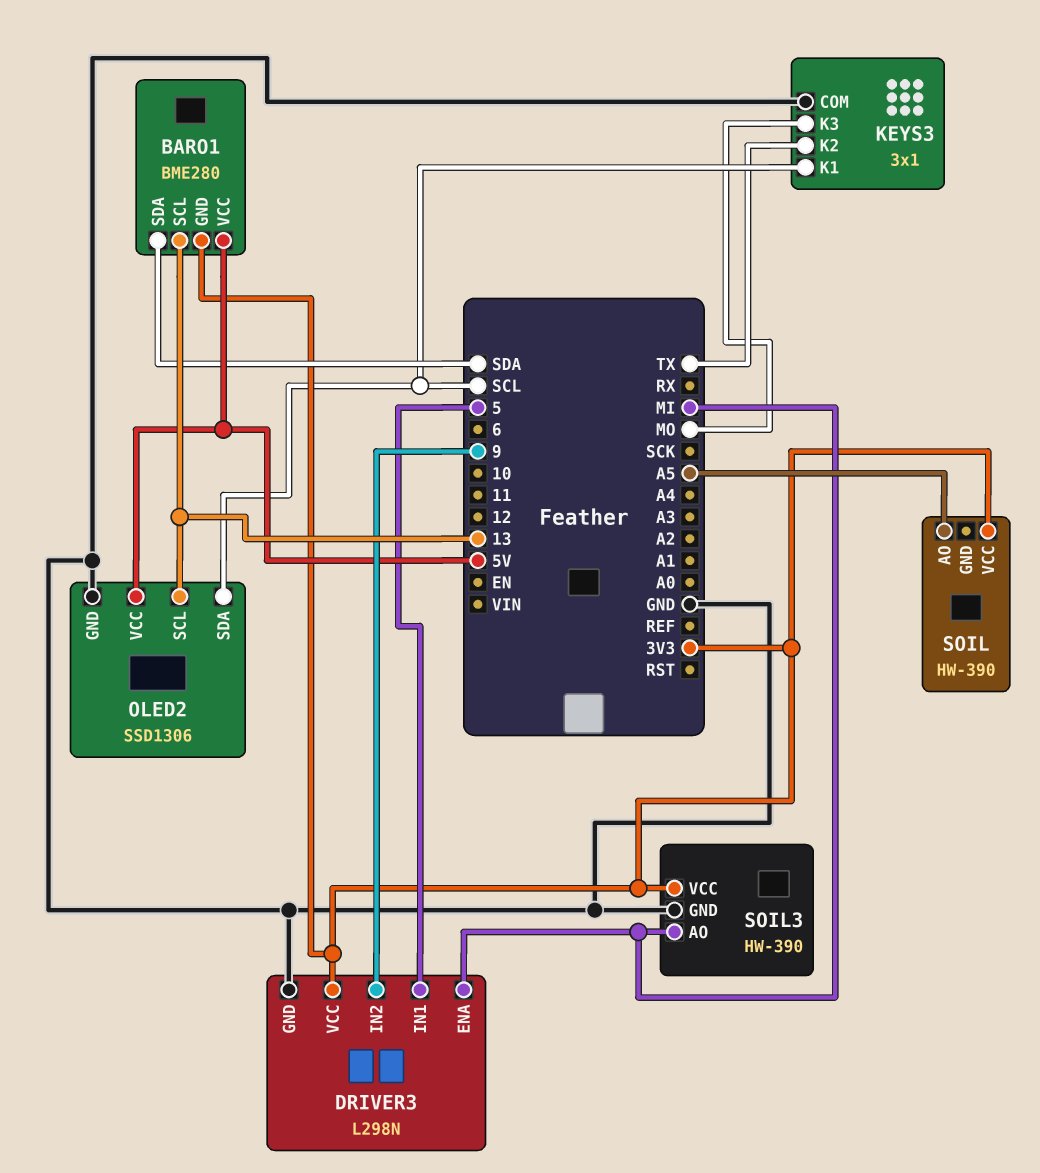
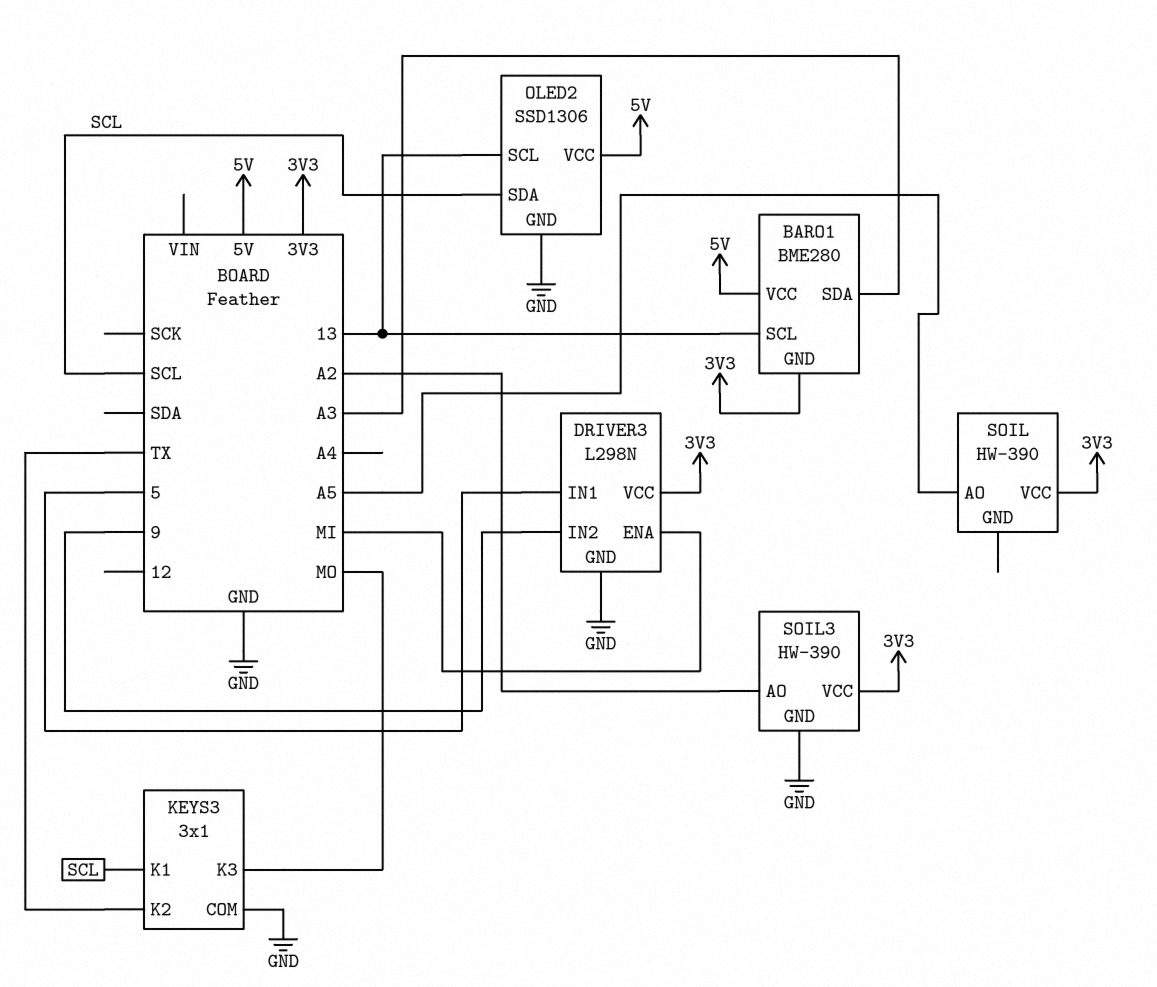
BARO1 pin SDA: SDA -> A3
SOIL3 pin AO: MI -> A2

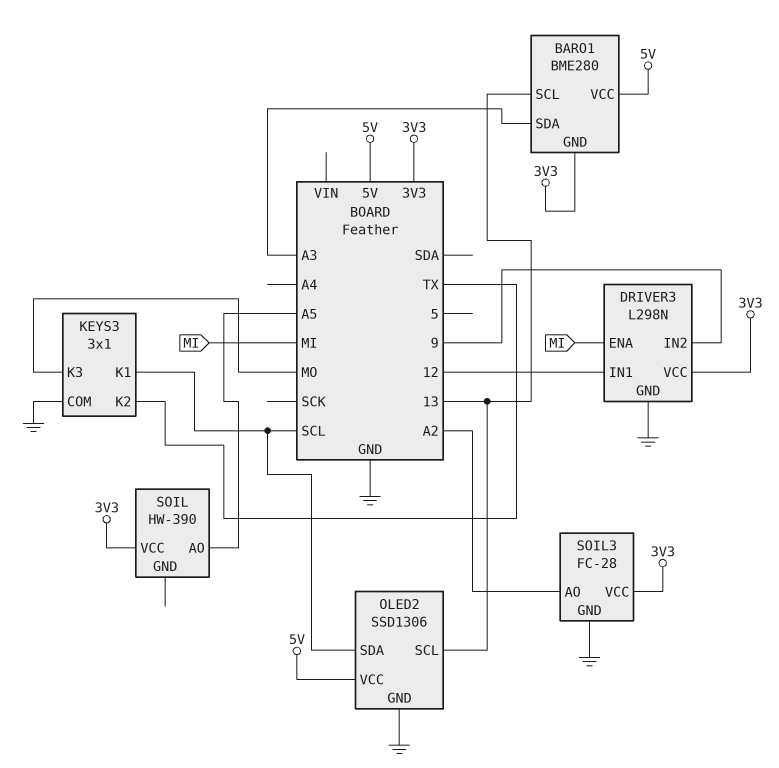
DRIVER3 pin IN1: 5 -> 12
SOIL3: HW-390 -> FC-28

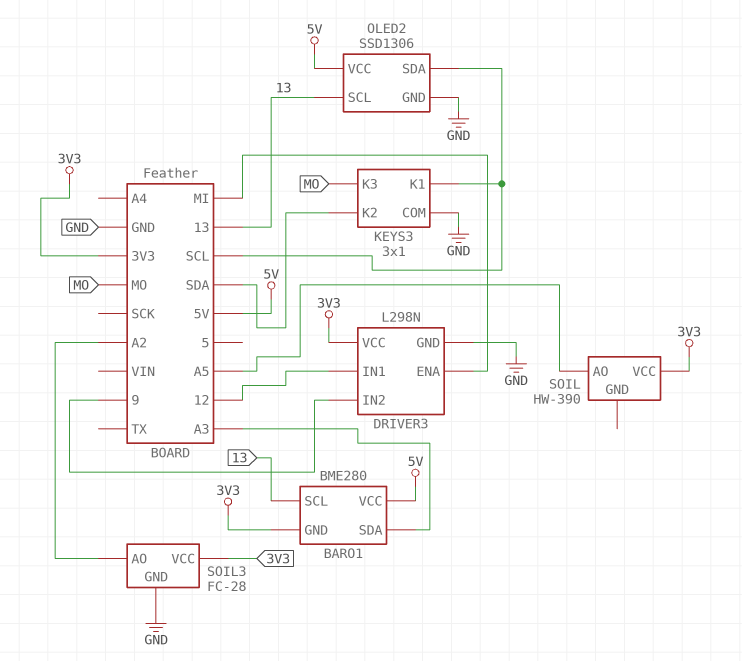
KEYS3 pin K2: TX -> SDA

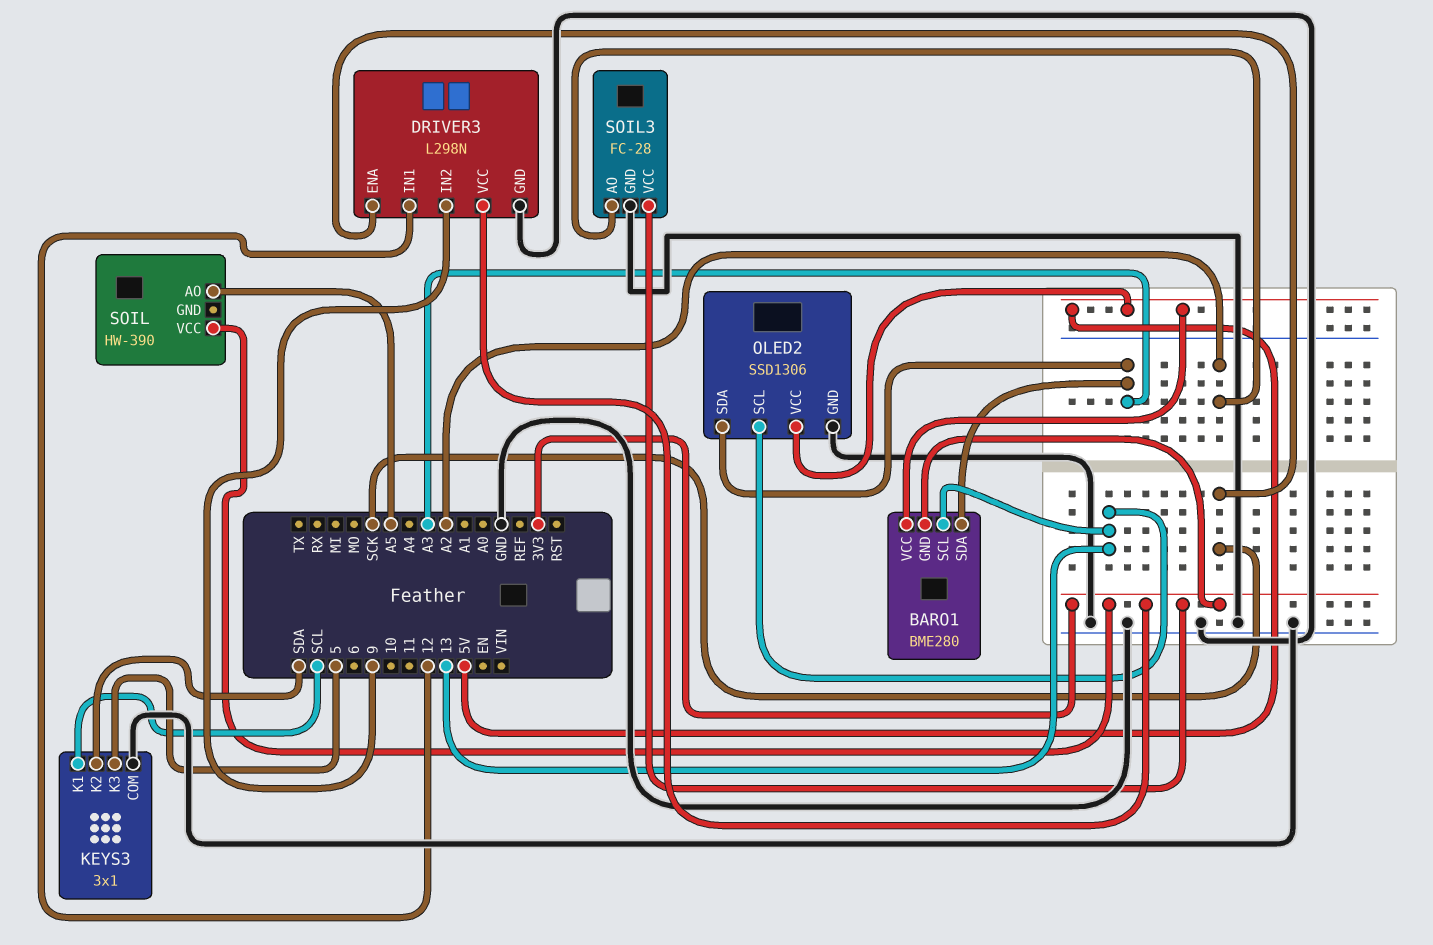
DRIVER3 pin ENA: MI -> SCK
KEYS3 pin K3: MO -> 5
OLED2 pin SDA: SCL -> A3

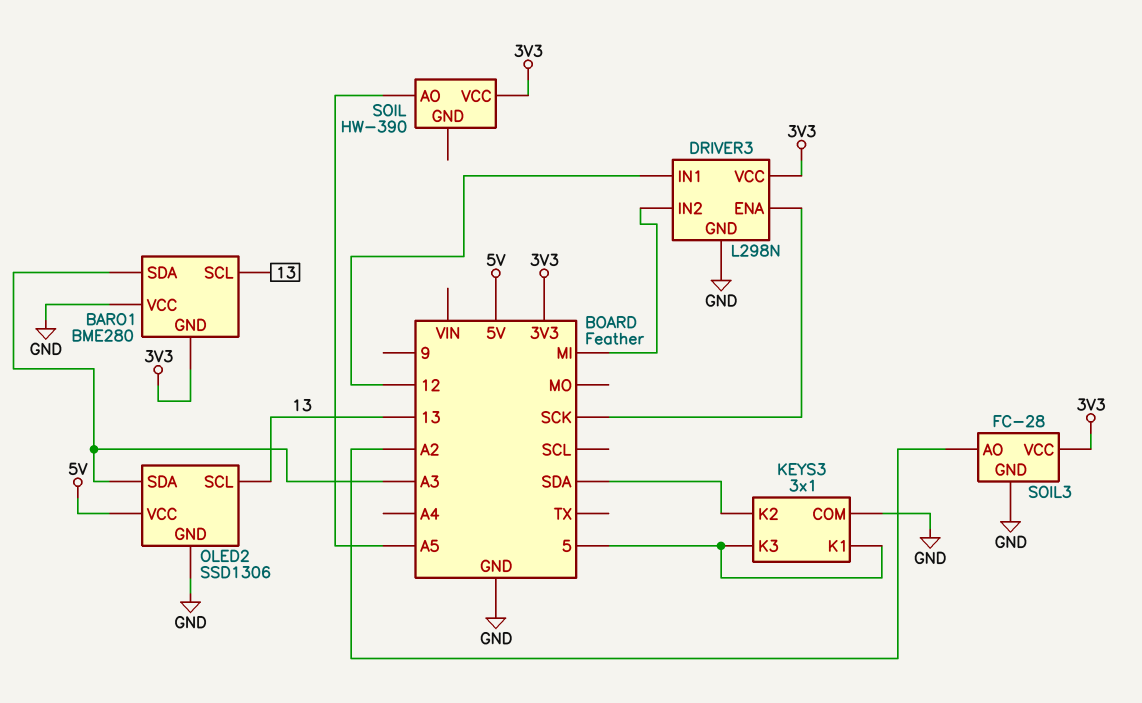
BARO1 pin VCC: 5V -> GND
DRIVER3 pin IN2: 9 -> MI
KEYS3 pin K1: SCL -> 5

